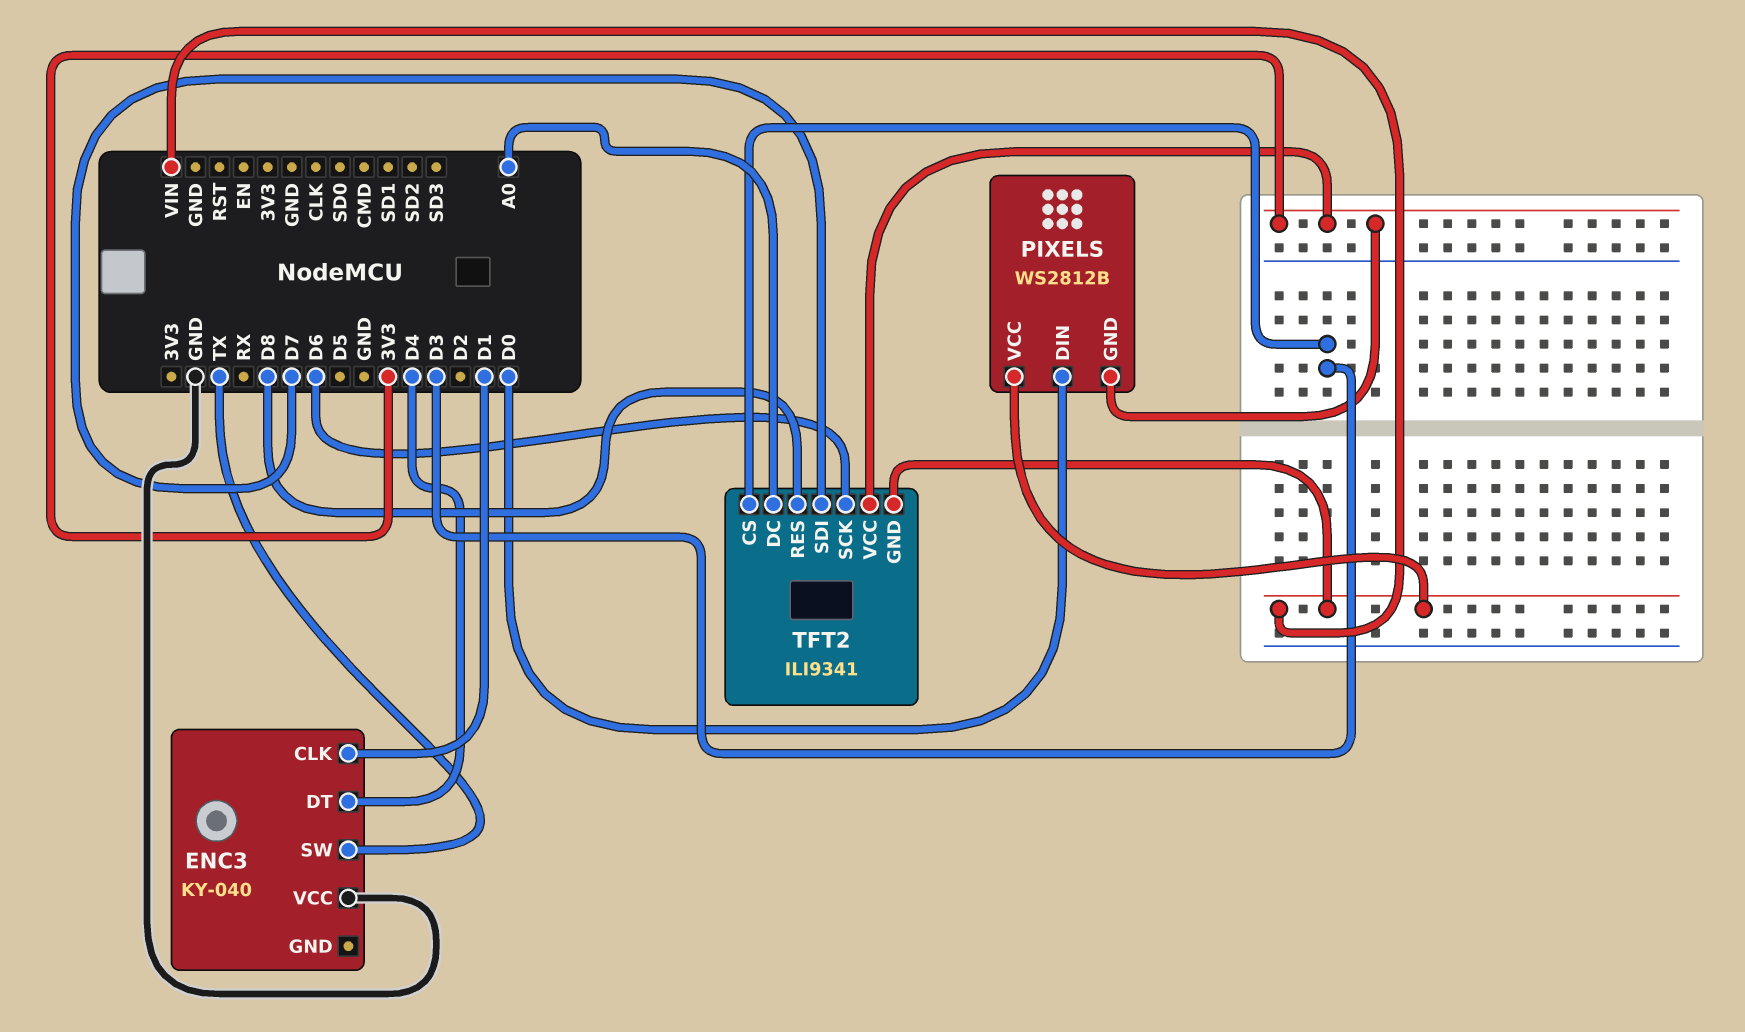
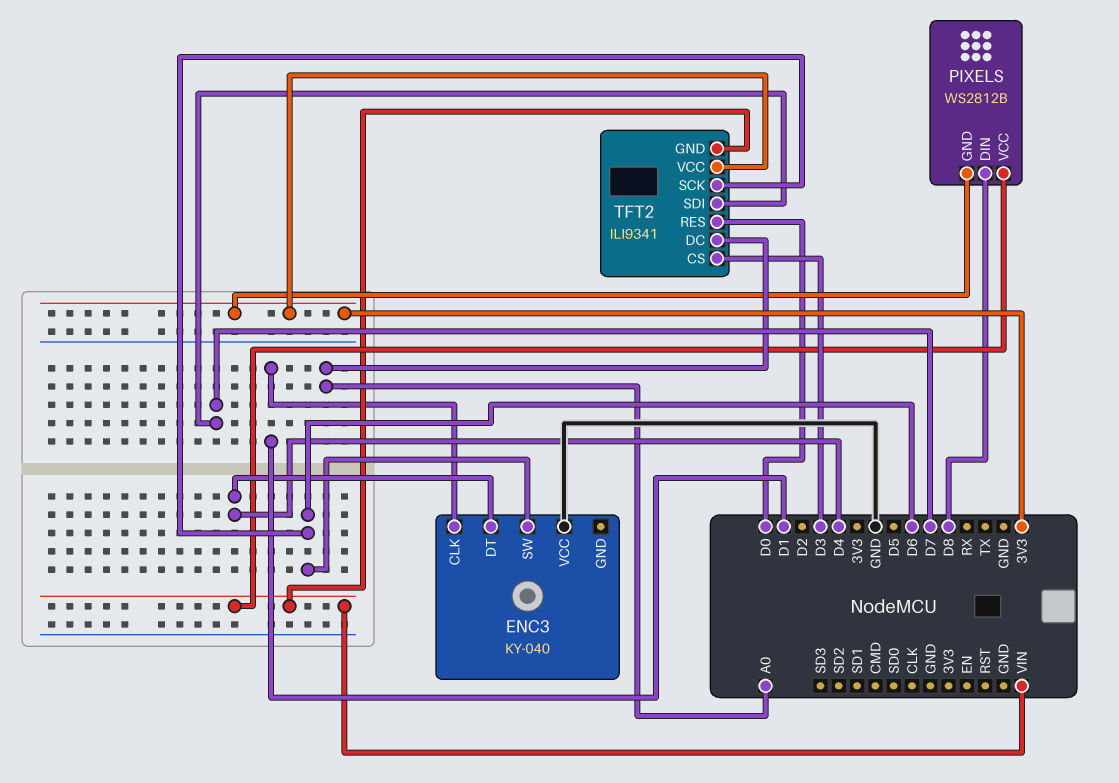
ENC3 pin SW: TX -> D6
PIXELS pin DIN: D0 -> D8
TFT2 pin RES: D8 -> D0

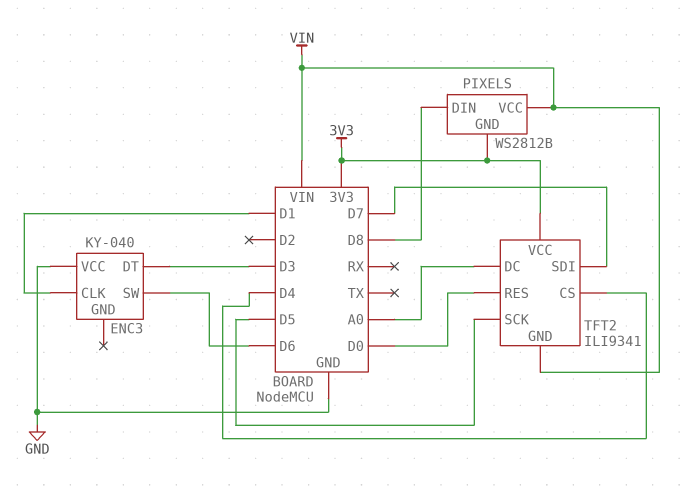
ENC3 pin DT: D4 -> D3
TFT2 pin CS: D3 -> D4
TFT2 pin SCK: D6 -> D5

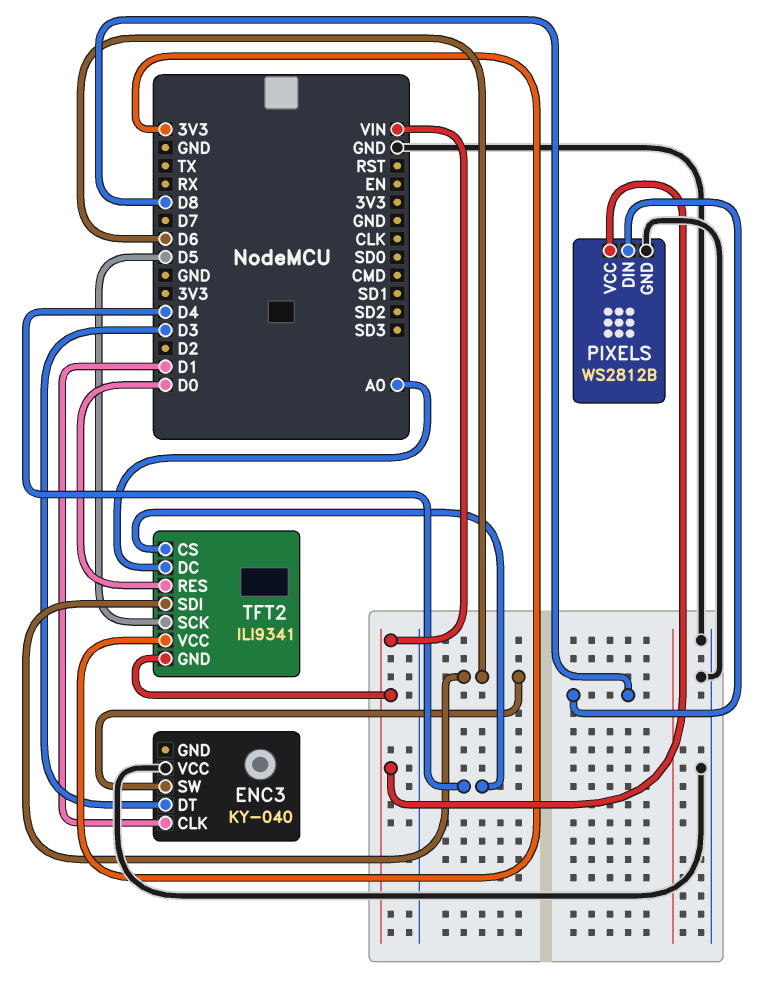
PIXELS pin GND: 3V3 -> GND
TFT2 pin SDI: D7 -> D6

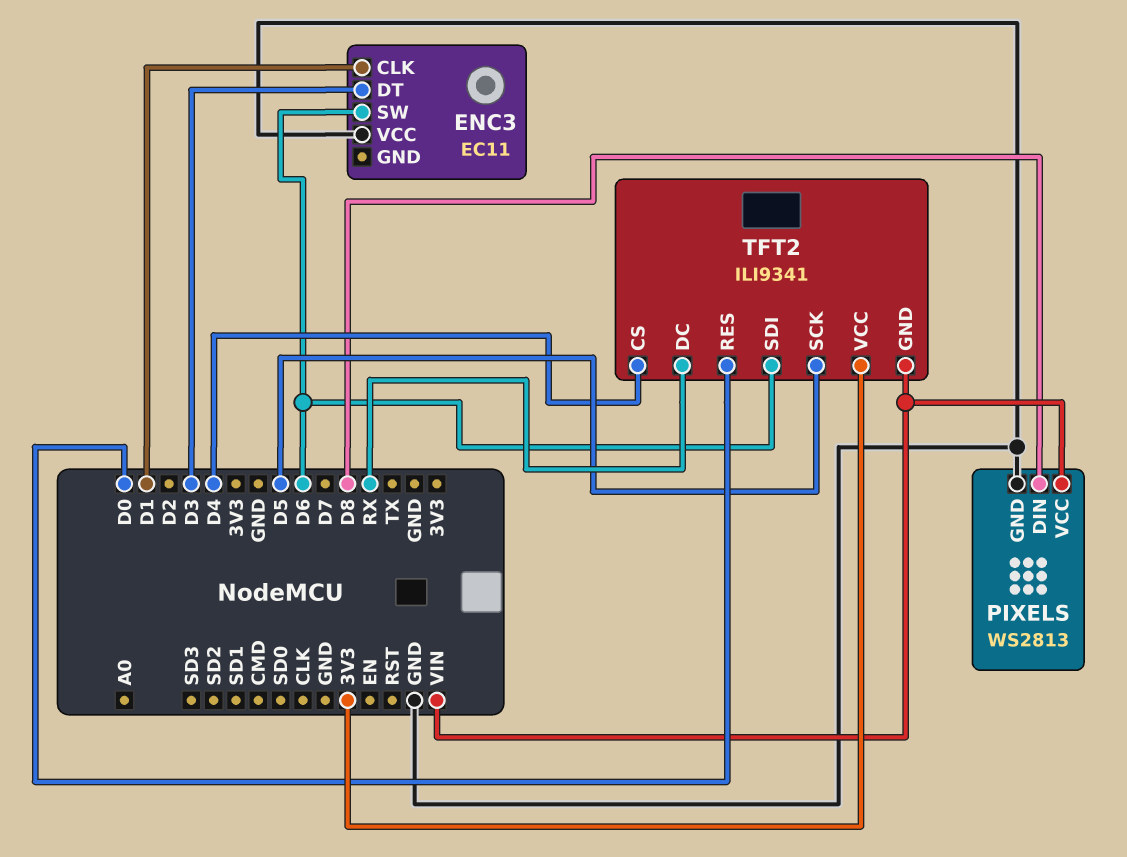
ENC3: KY-040 -> EC11
PIXELS: WS2812B -> WS2813
TFT2 pin DC: A0 -> RX

